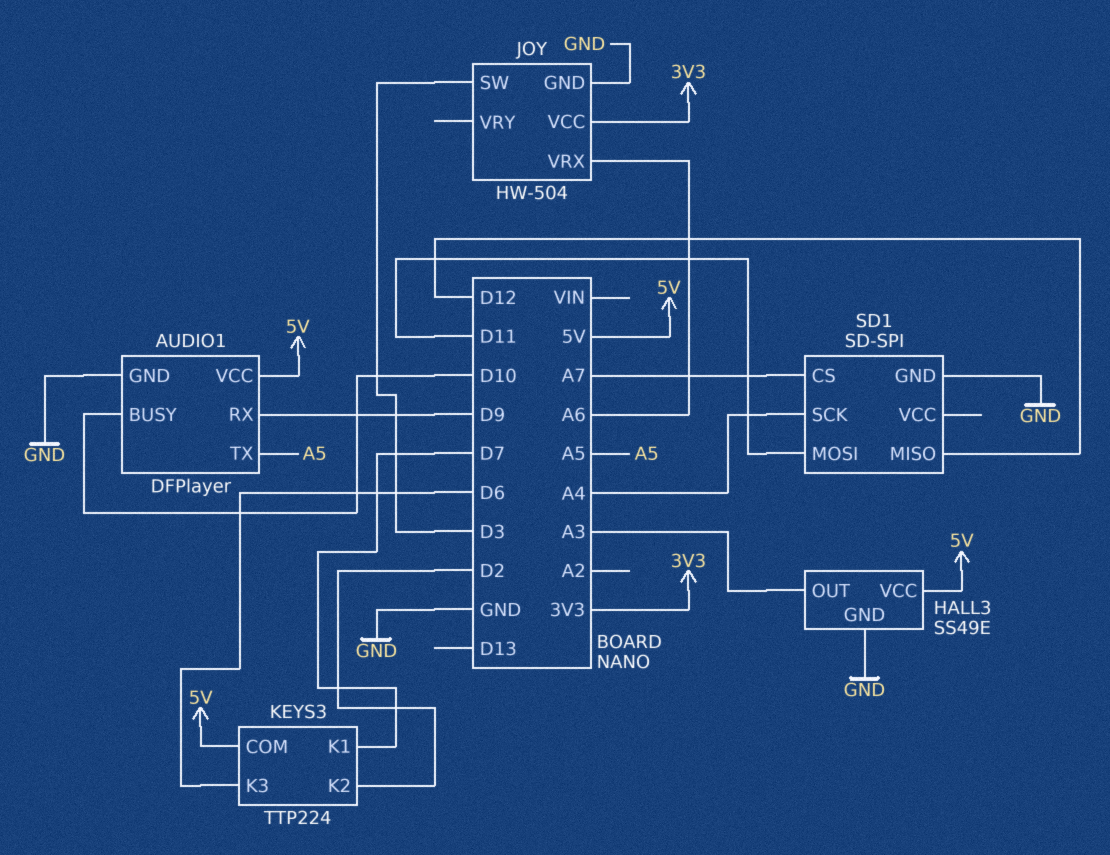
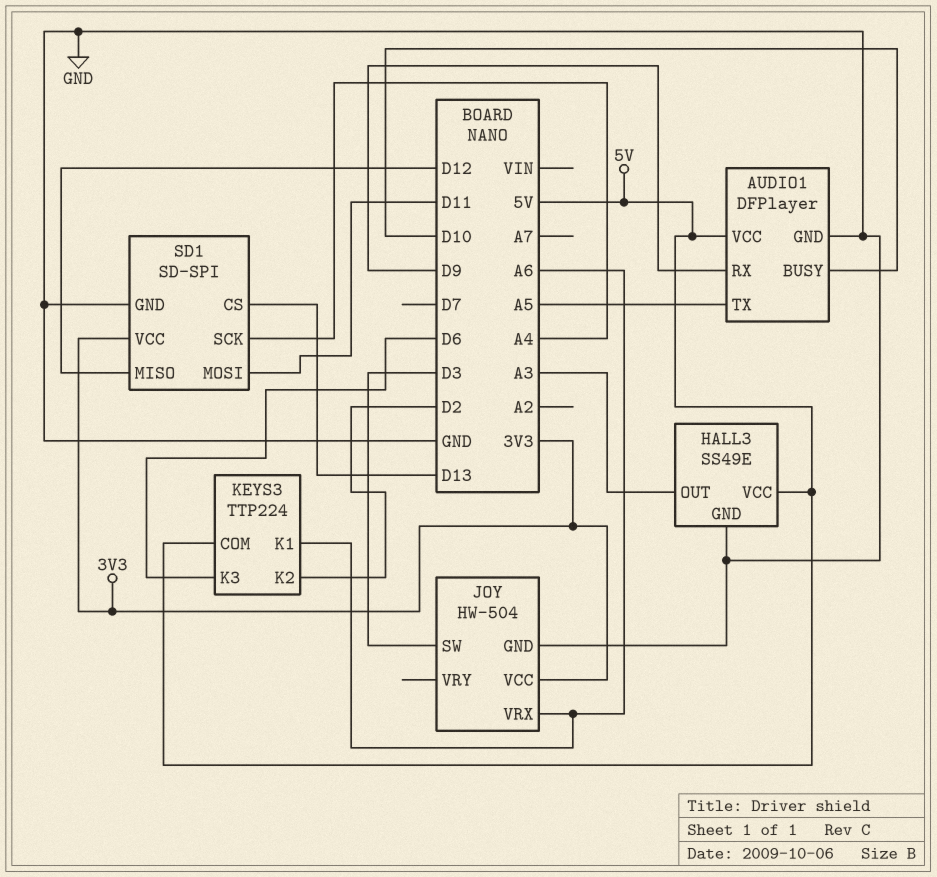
KEYS3 pin K1: D7 -> A6
SD1 pin CS: A7 -> D13
SD1 pin VCC: none -> 3V3

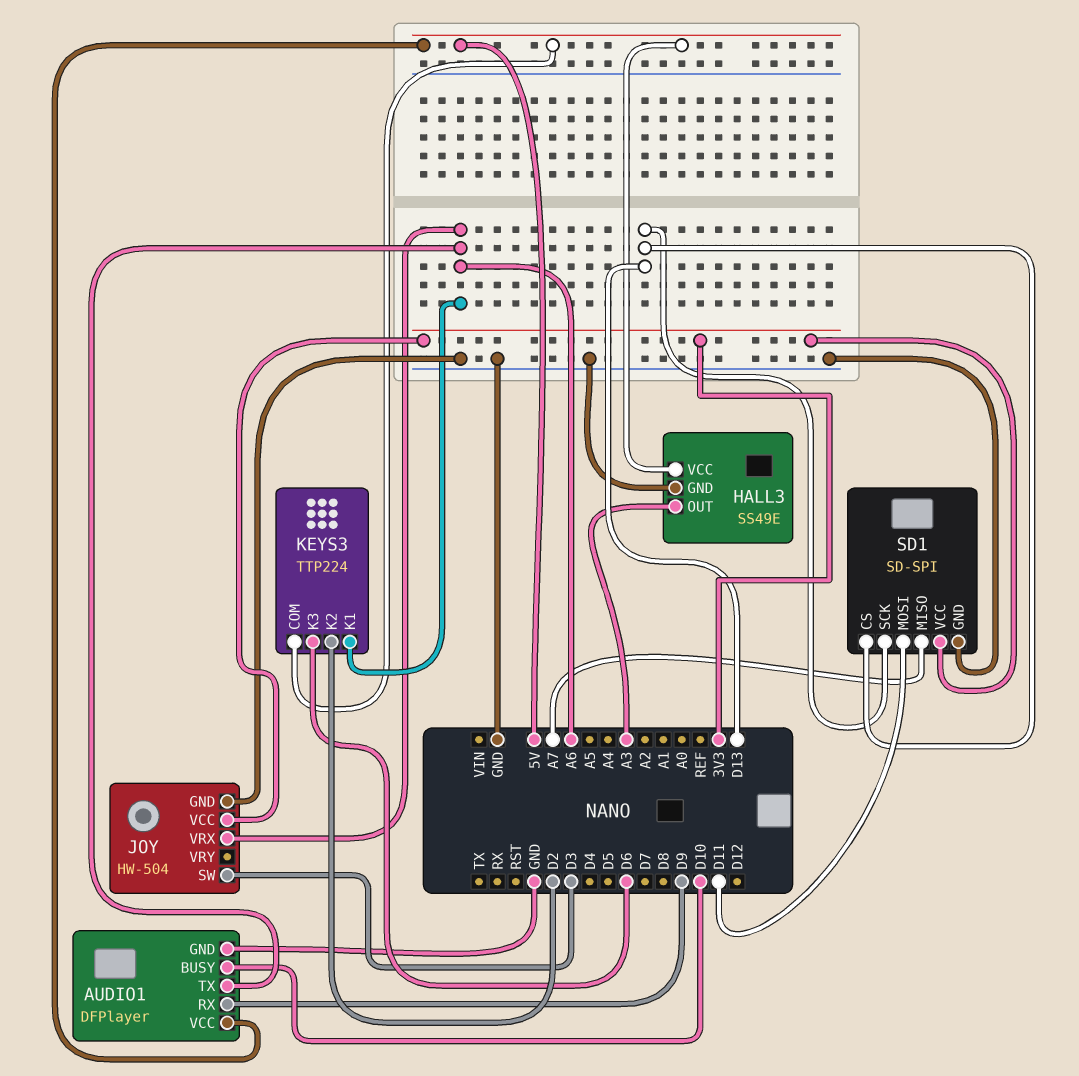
AUDIO1 pin TX: A5 -> A6
SD1 pin MISO: D12 -> A7
SD1 pin SCK: A4 -> D13

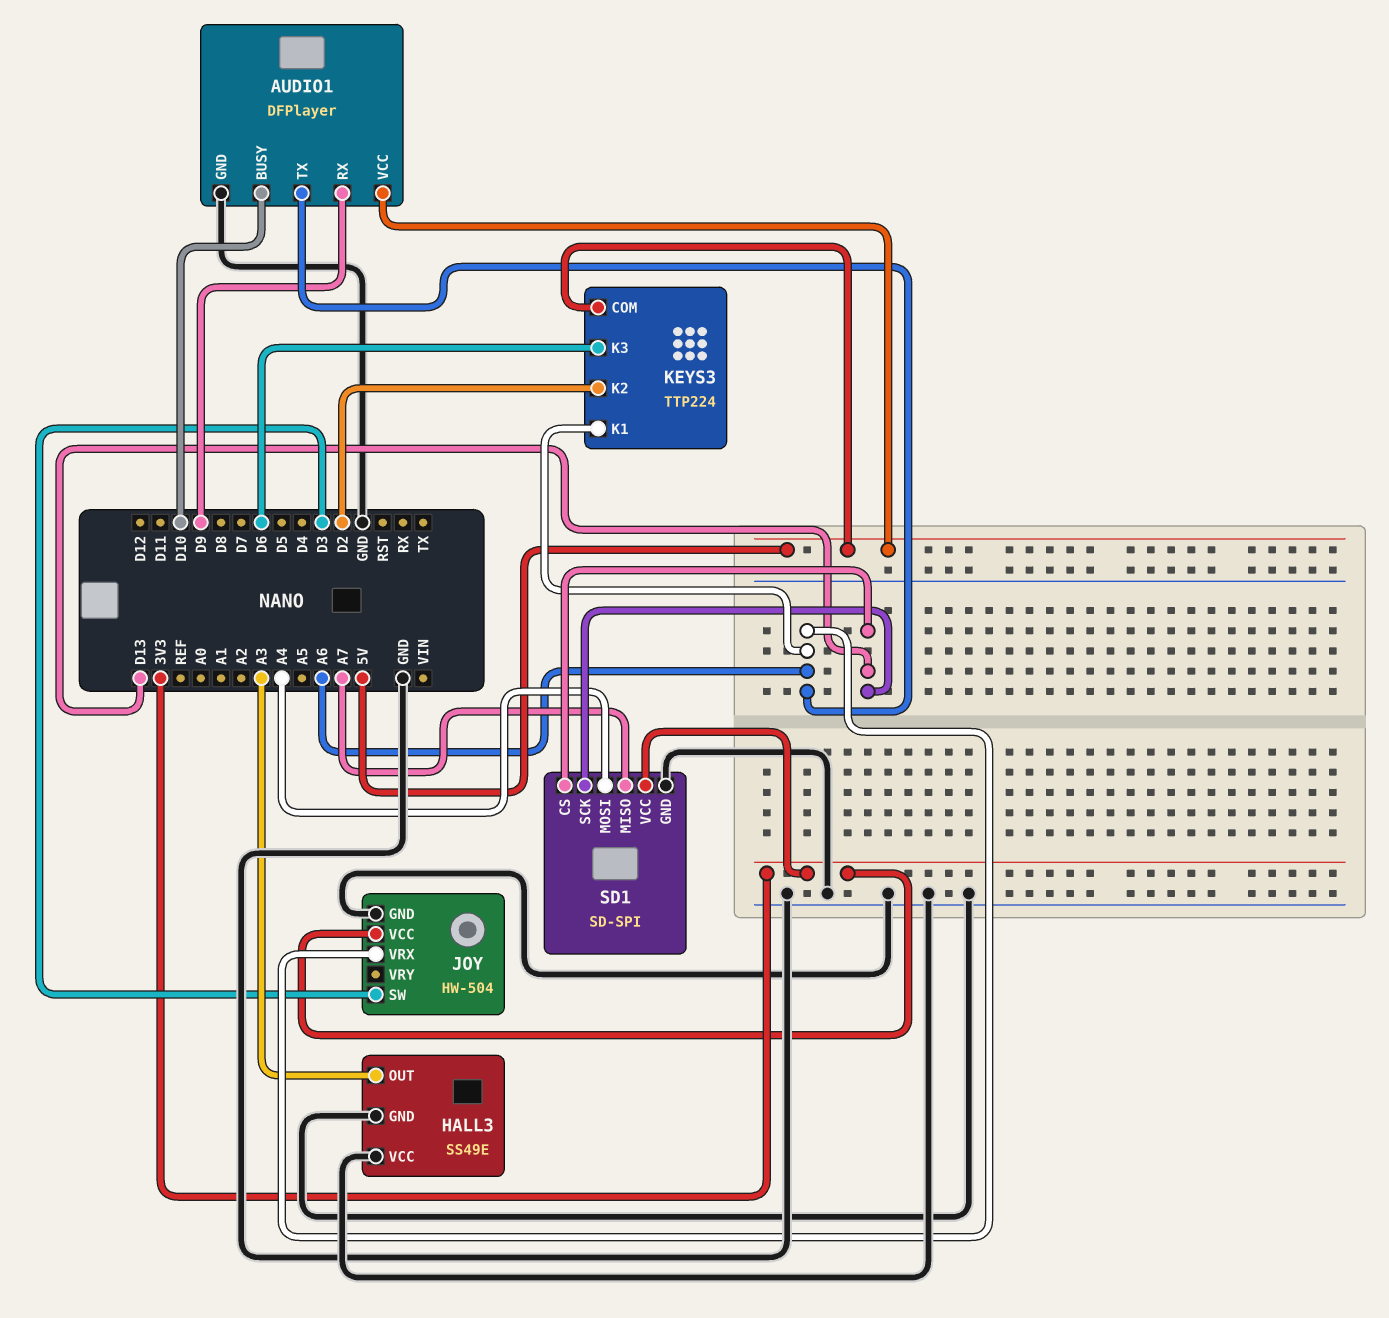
HALL3 pin VCC: 5V -> GND
SD1 pin MOSI: D11 -> A4

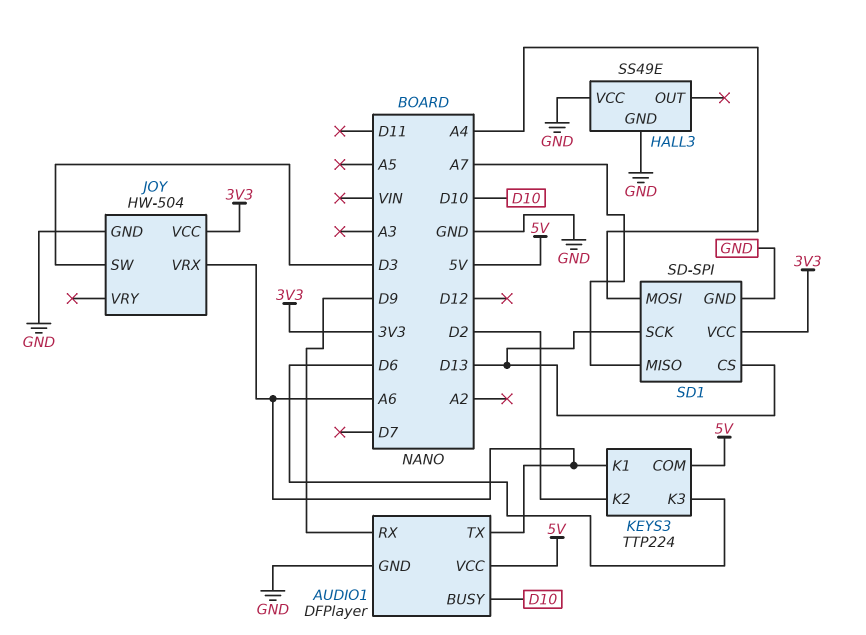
HALL3 pin OUT: A3 -> none

